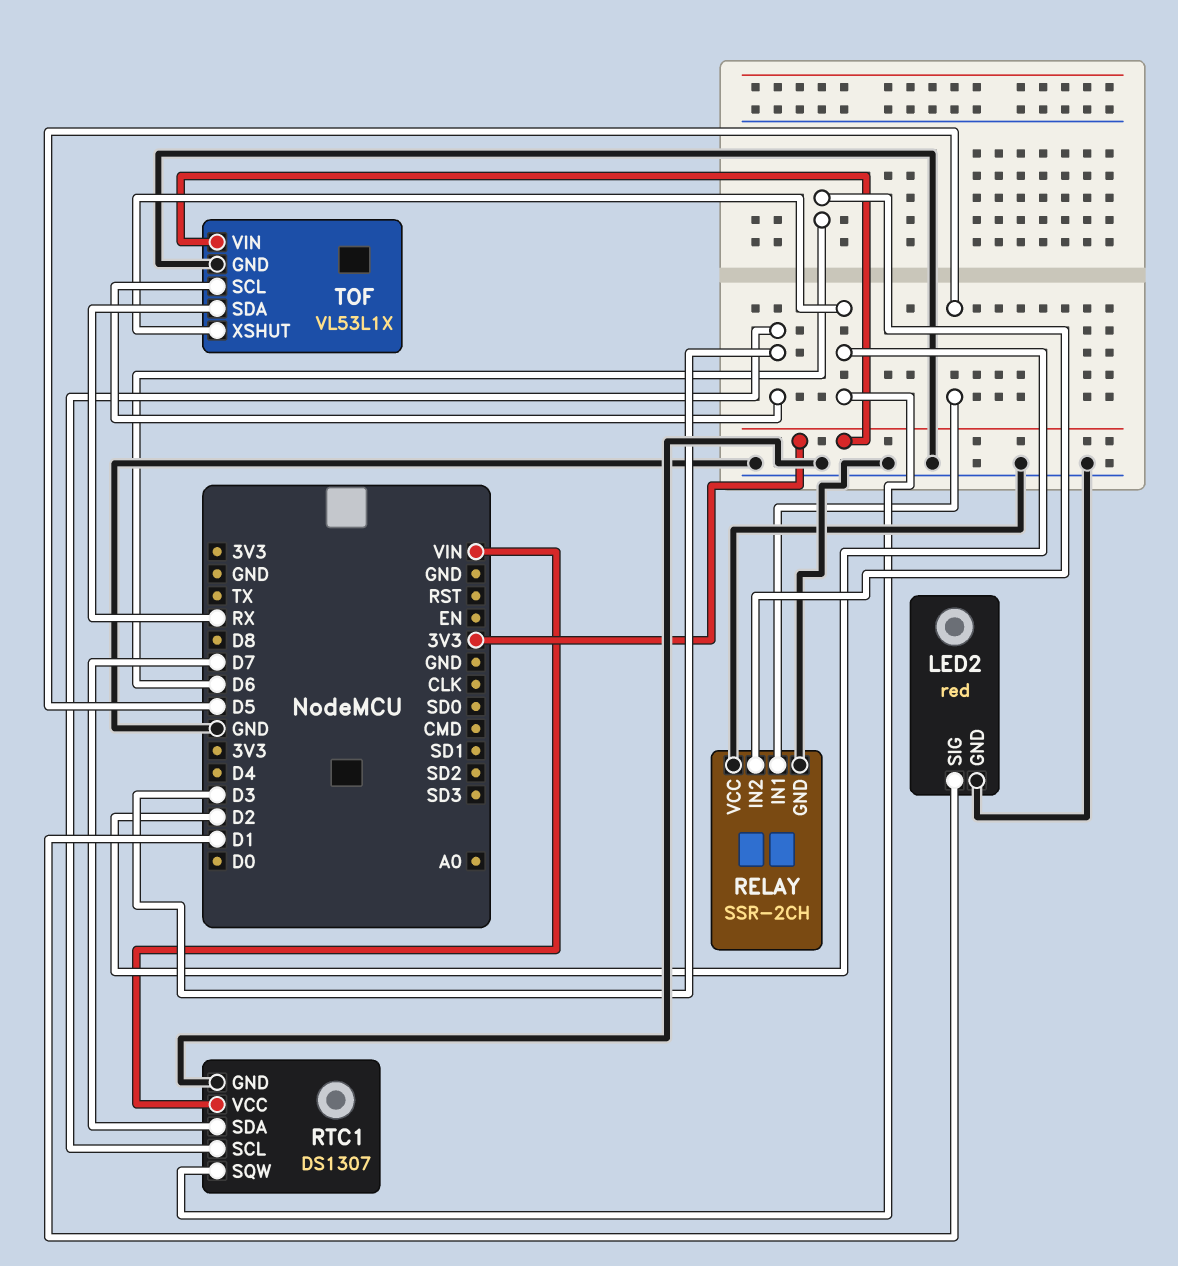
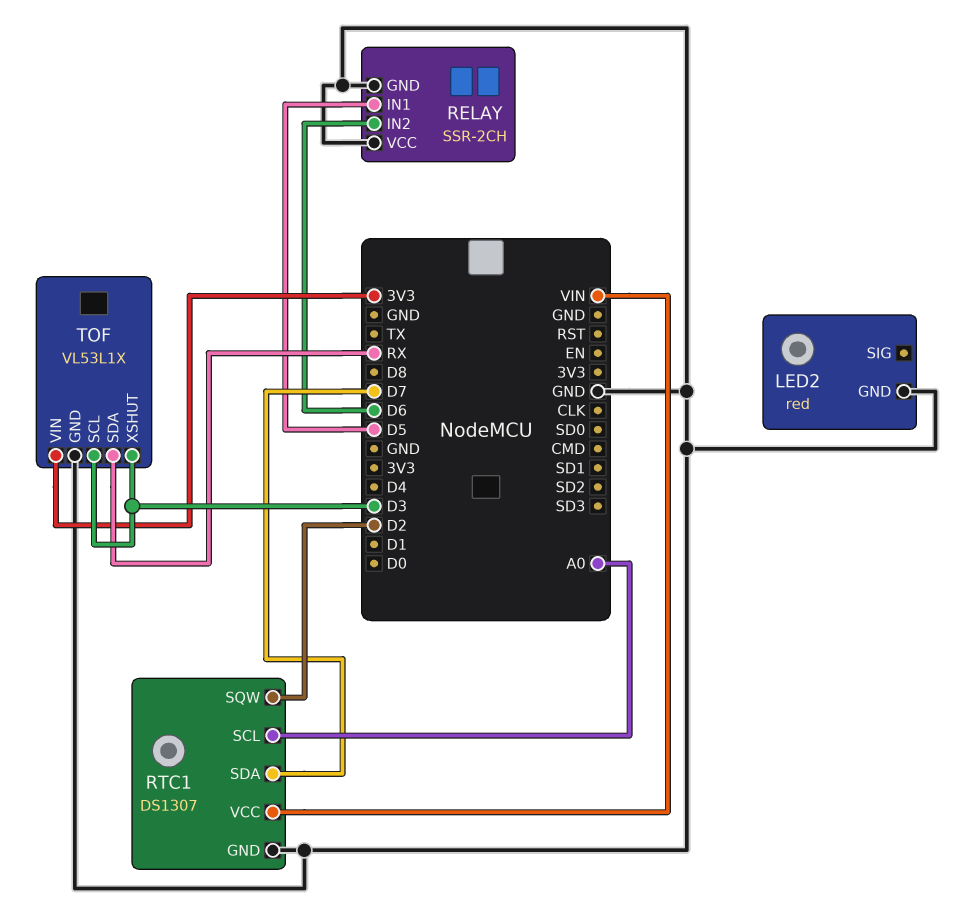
LED2 pin SIG: D1 -> none
RTC1 pin SCL: D3 -> A0
TOF pin XSHUT: D2 -> D3

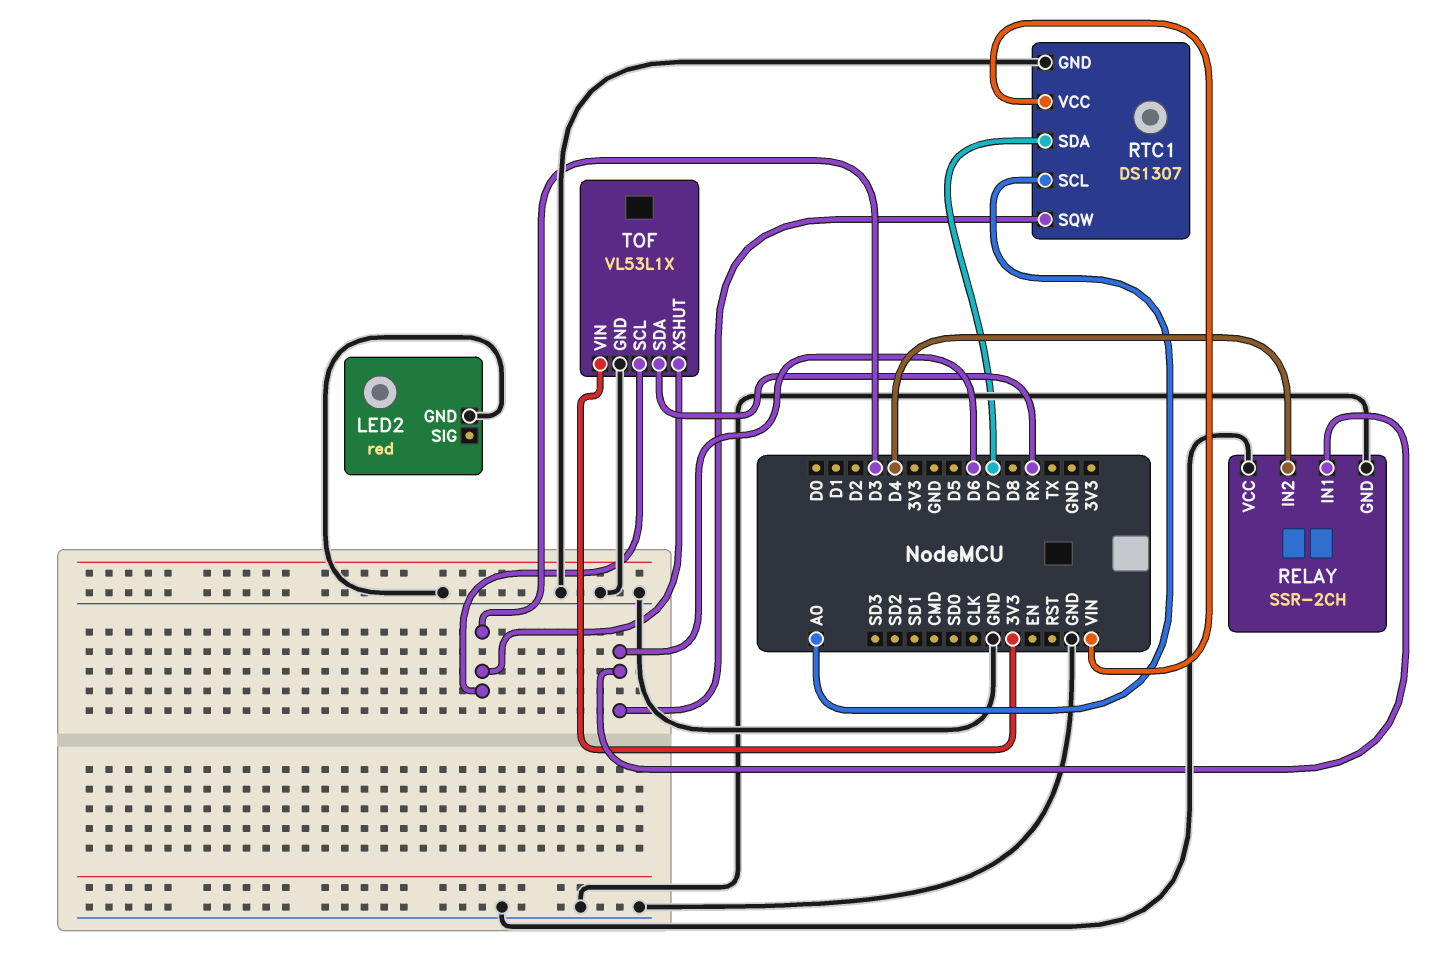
RELAY pin IN1: D5 -> D6
RELAY pin IN2: D6 -> D4
RTC1 pin SQW: D2 -> D6

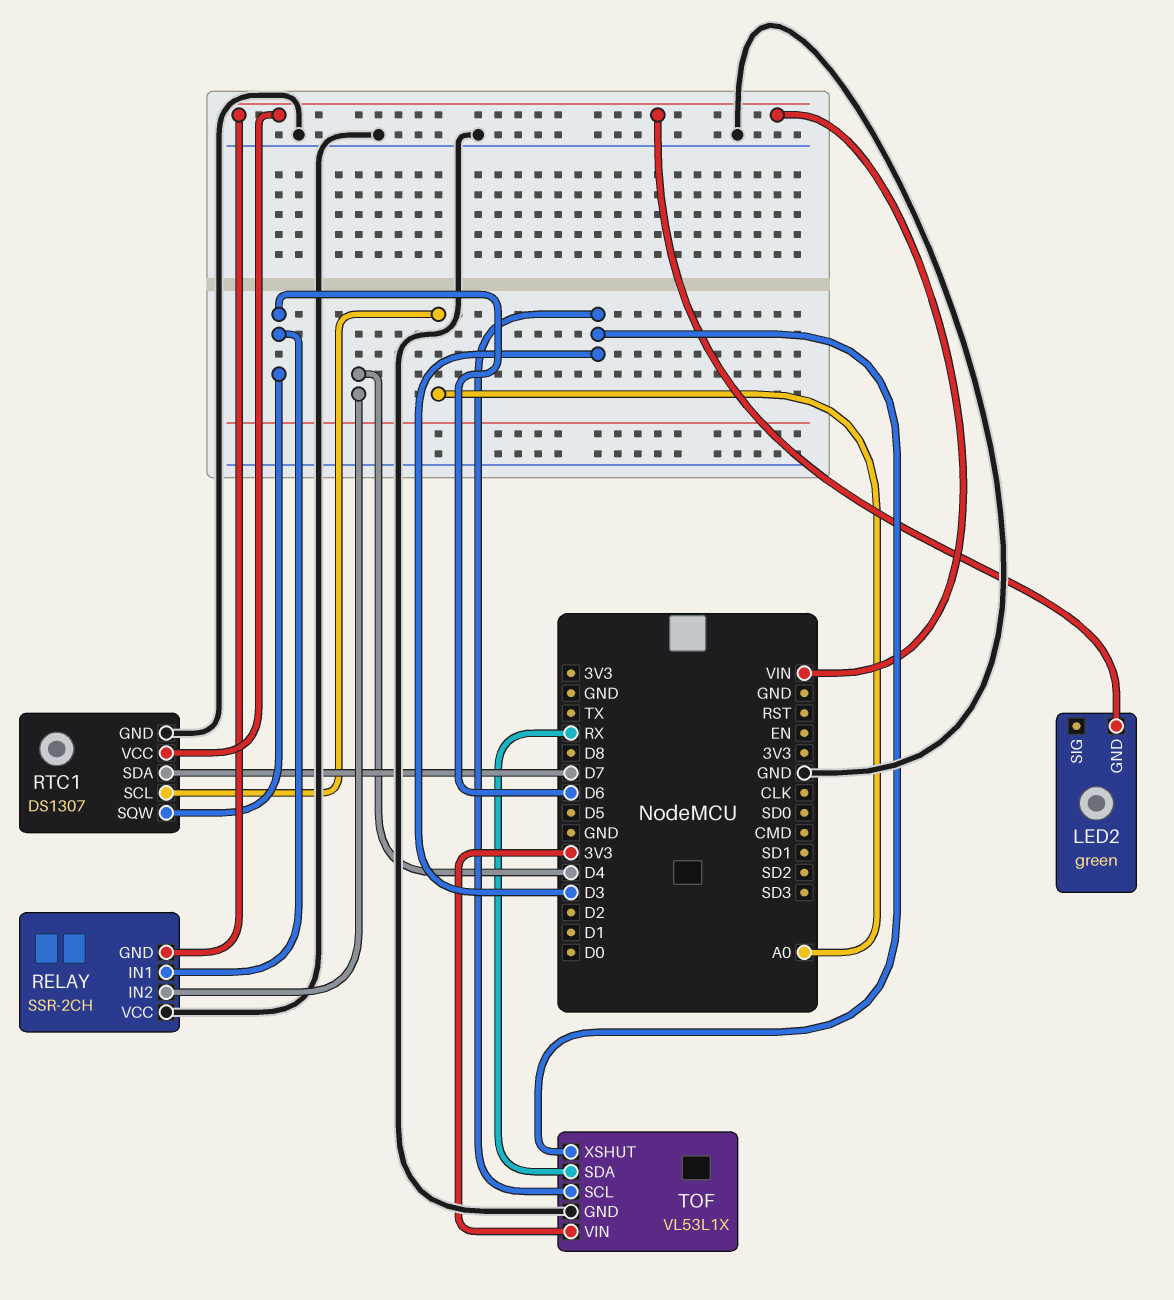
LED2: red -> green
LED2 pin GND: GND -> VIN
RELAY pin GND: GND -> VIN

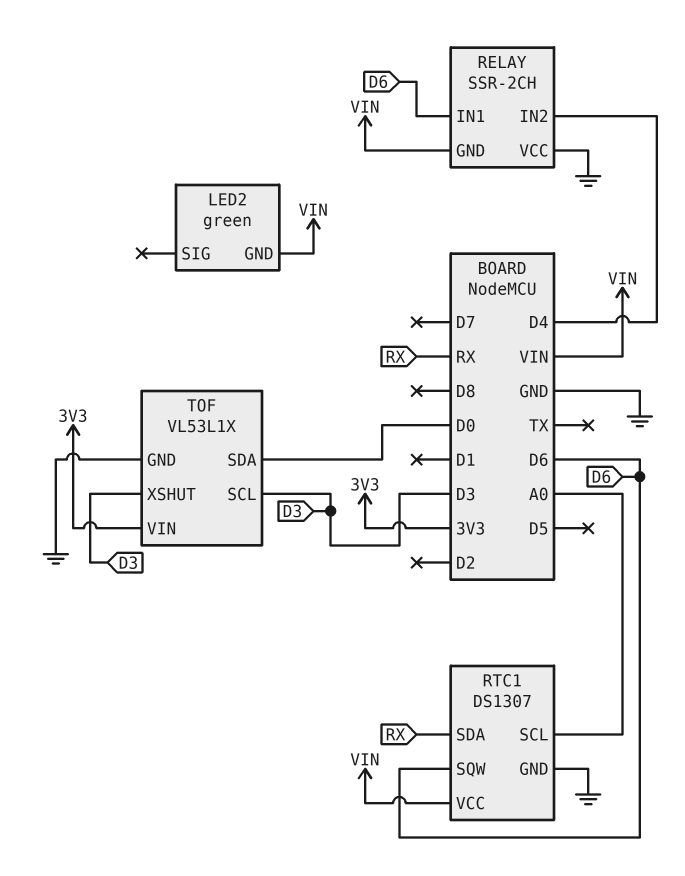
RTC1 pin SDA: D7 -> RX
TOF pin SDA: RX -> D0

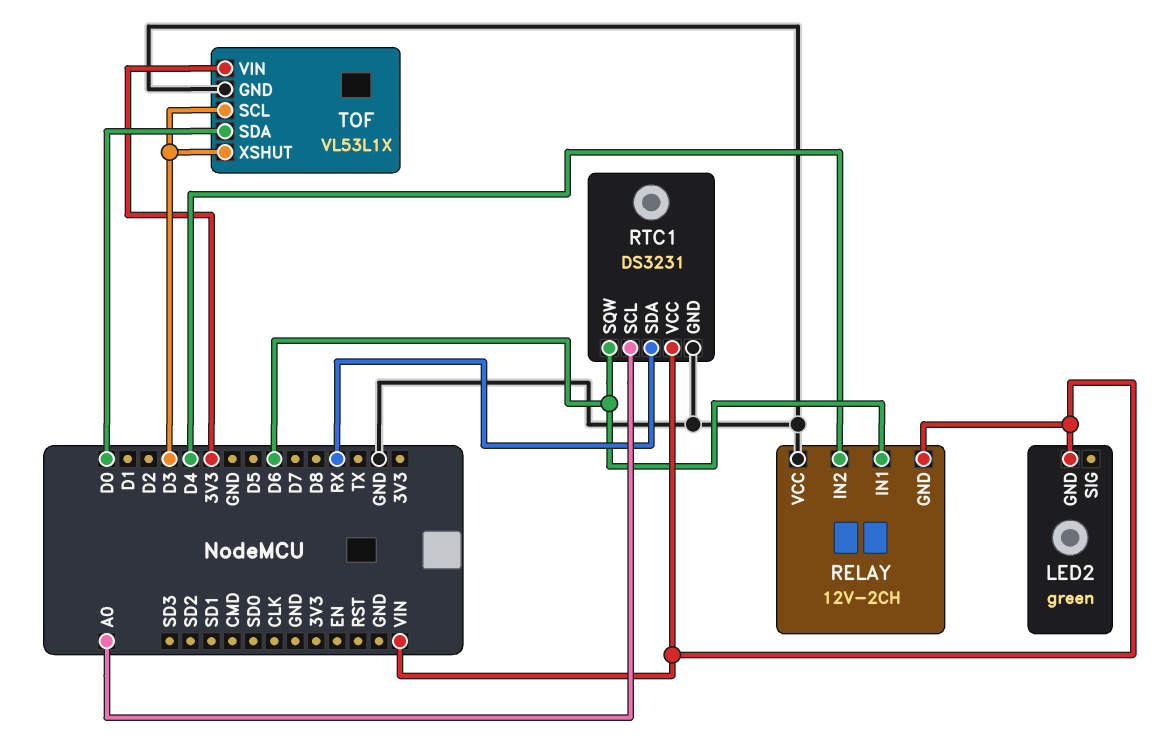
RELAY: SSR-2CH -> 12V-2CH
RTC1: DS1307 -> DS3231

